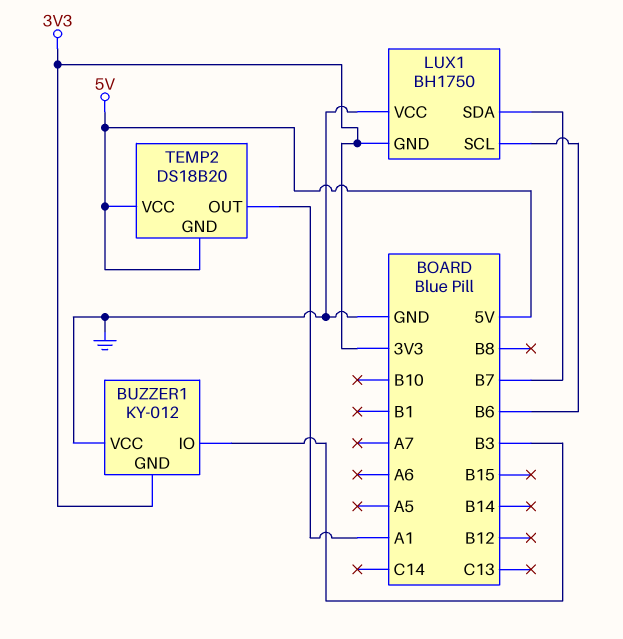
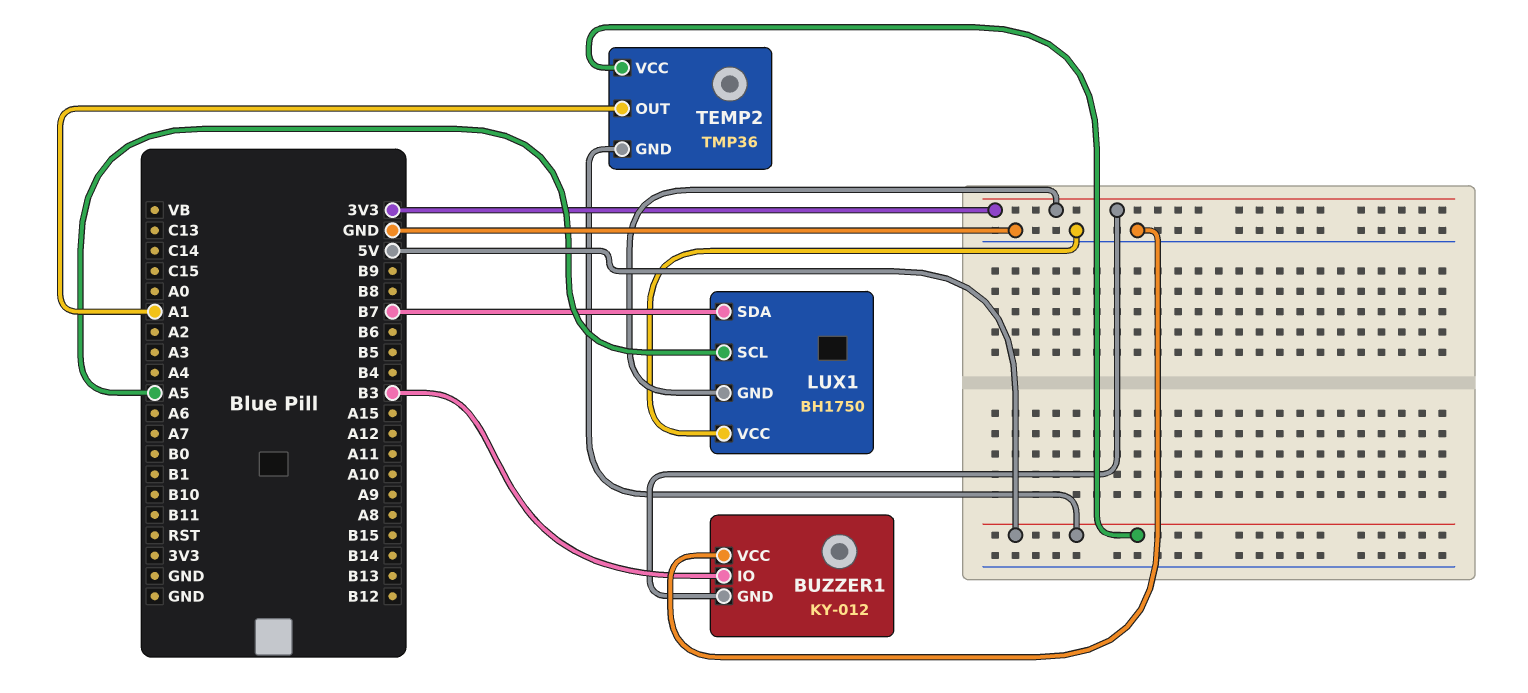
LUX1 pin SCL: B6 -> A5
TEMP2: DS18B20 -> TMP36

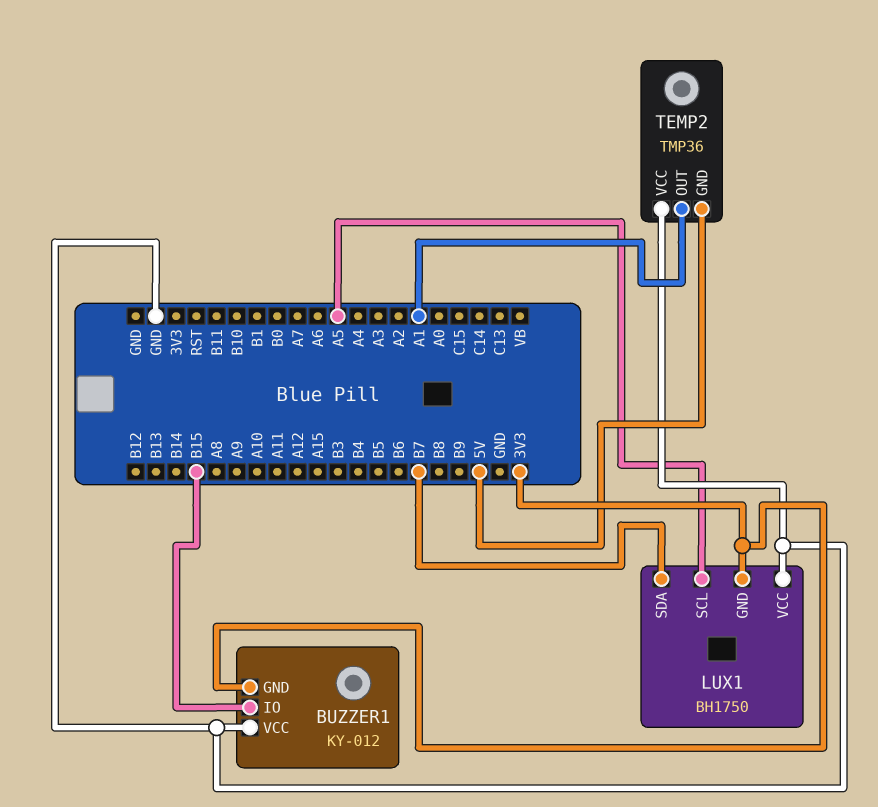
BUZZER1 pin IO: B3 -> B15
TEMP2 pin VCC: 5V -> GND

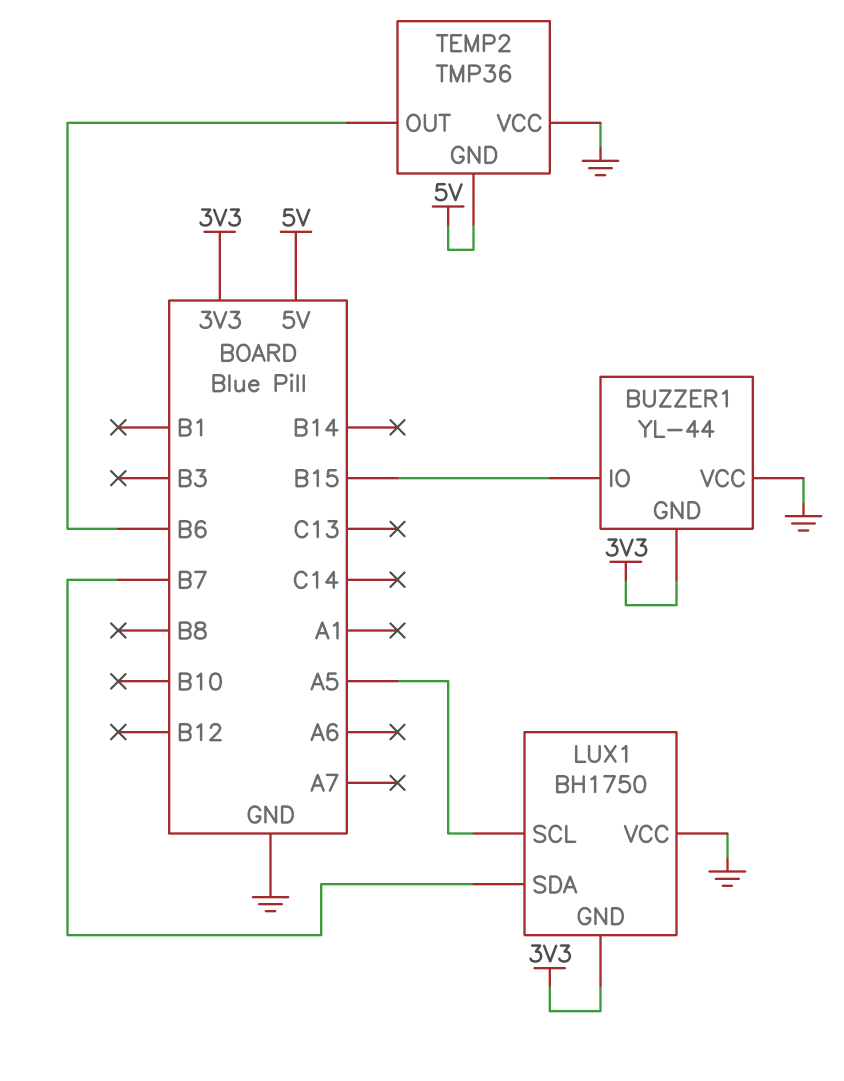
BUZZER1: KY-012 -> YL-44
TEMP2 pin OUT: A1 -> B6

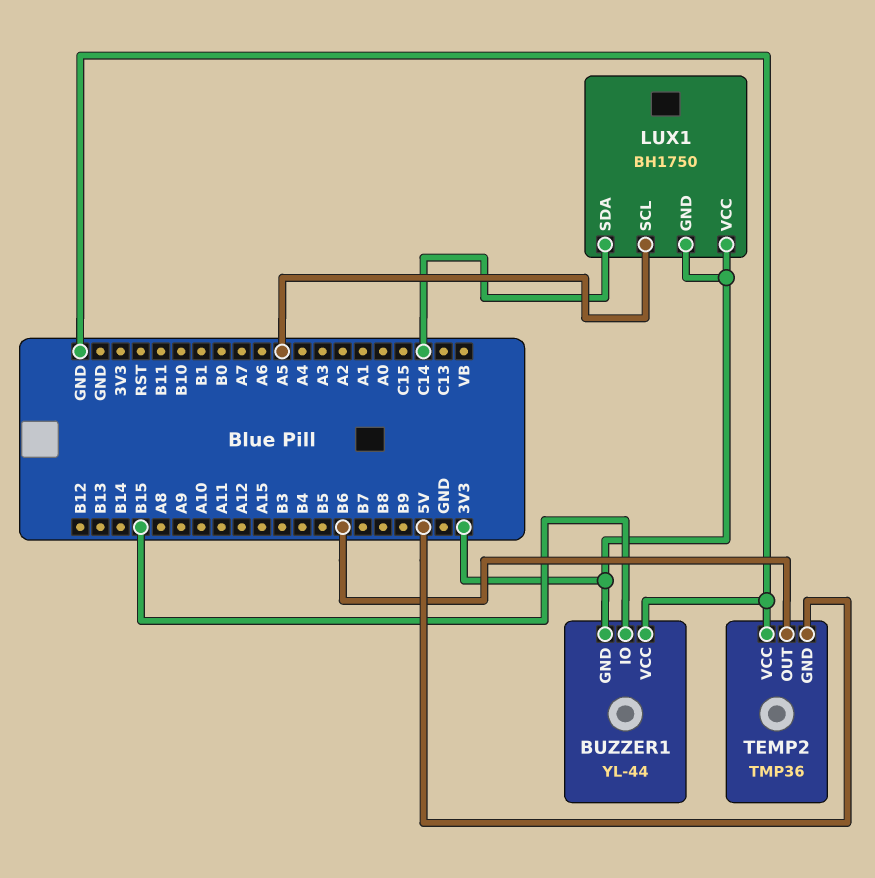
LUX1 pin SDA: B7 -> C14
LUX1 pin VCC: GND -> 3V3

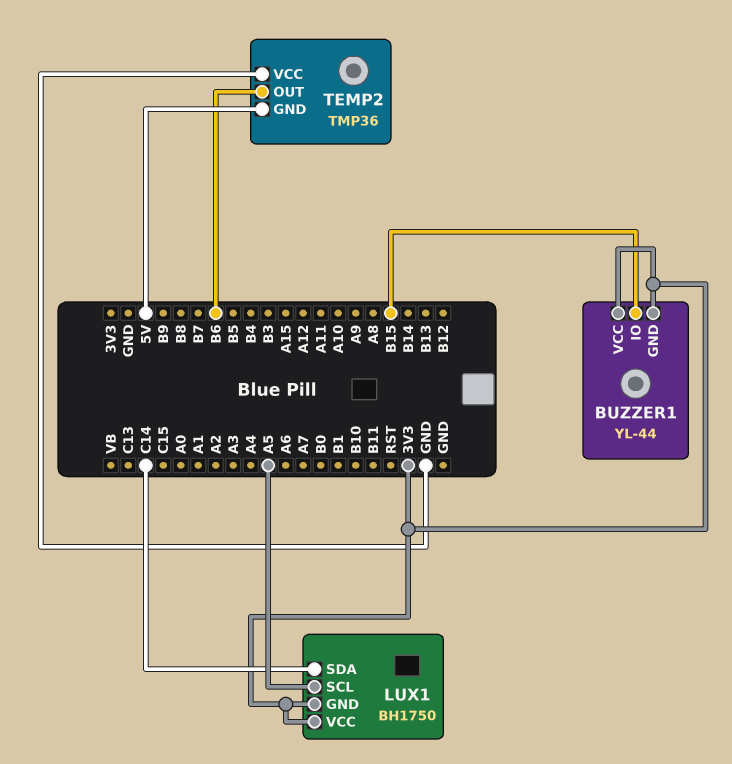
BUZZER1 pin VCC: GND -> 3V3

